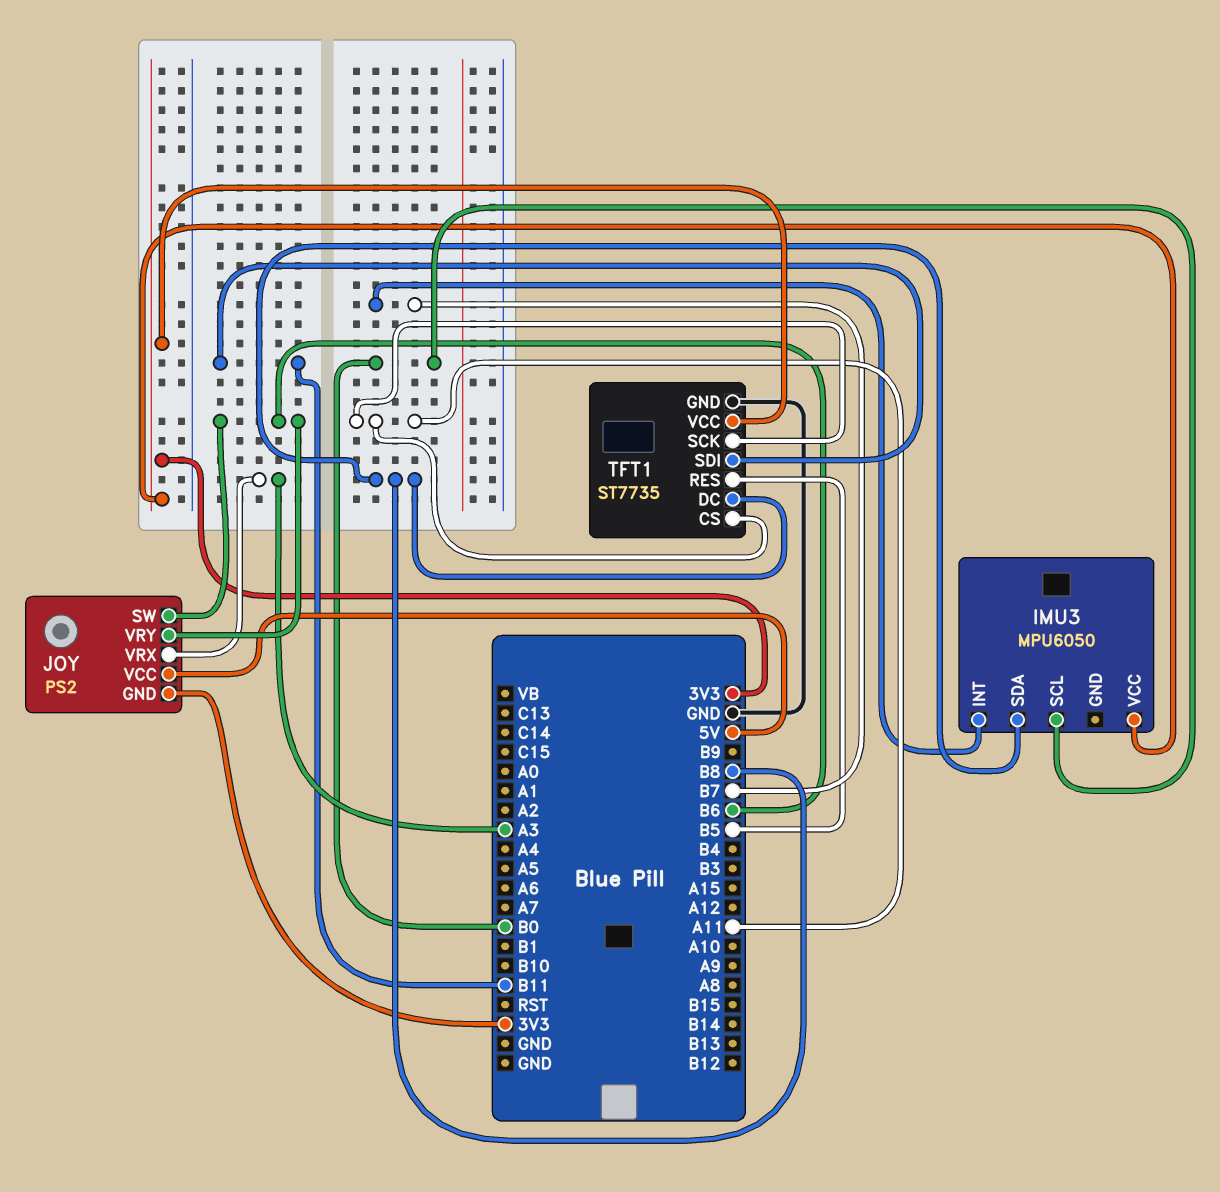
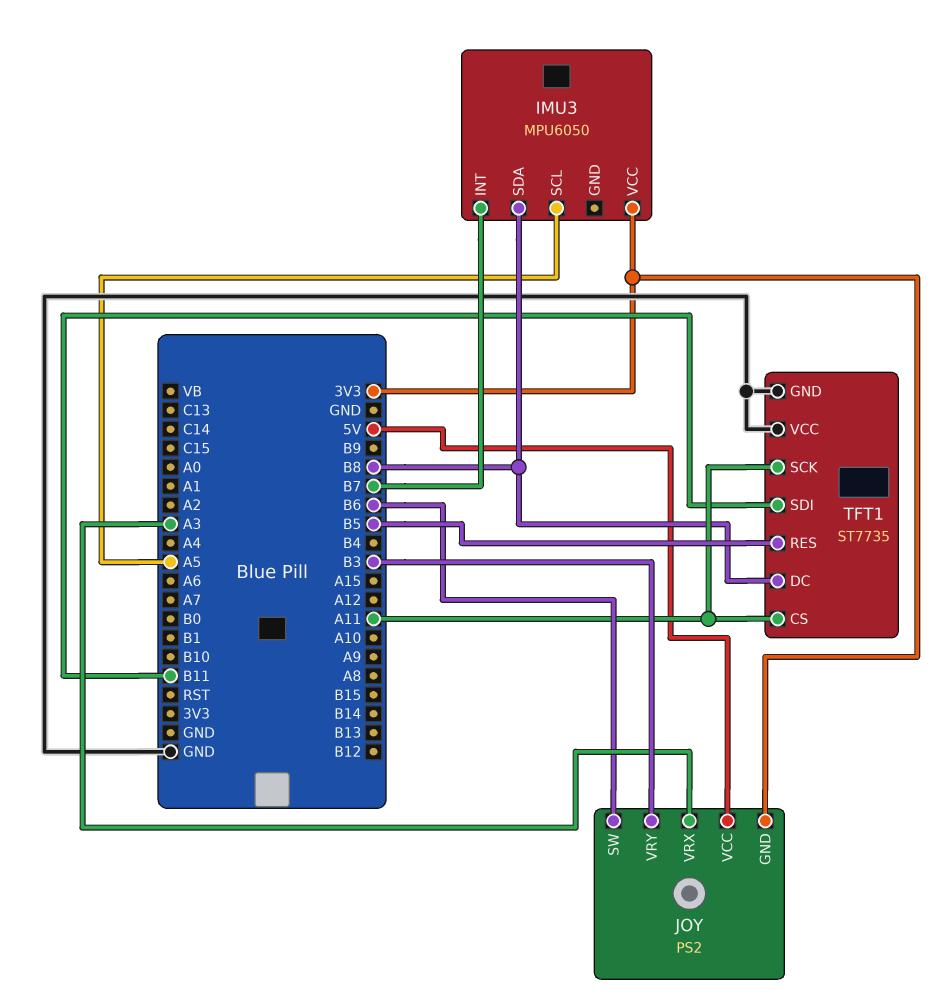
IMU3 pin SCL: B0 -> A5
JOY pin VRY: B6 -> B3
TFT1 pin VCC: 3V3 -> GND

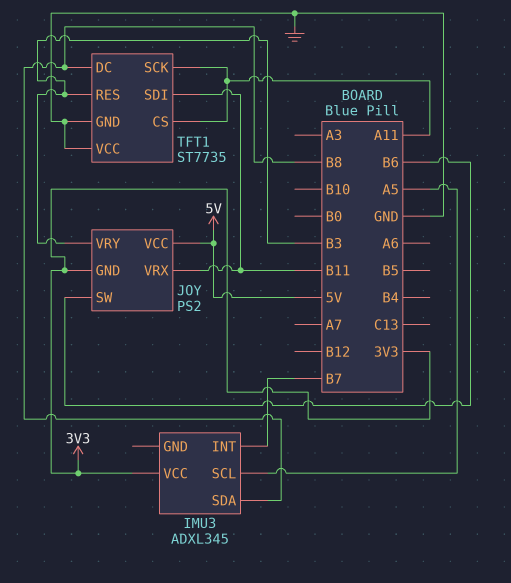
IMU3: MPU6050 -> ADXL345
JOY pin VRX: A3 -> B11
TFT1 pin RES: B5 -> B3

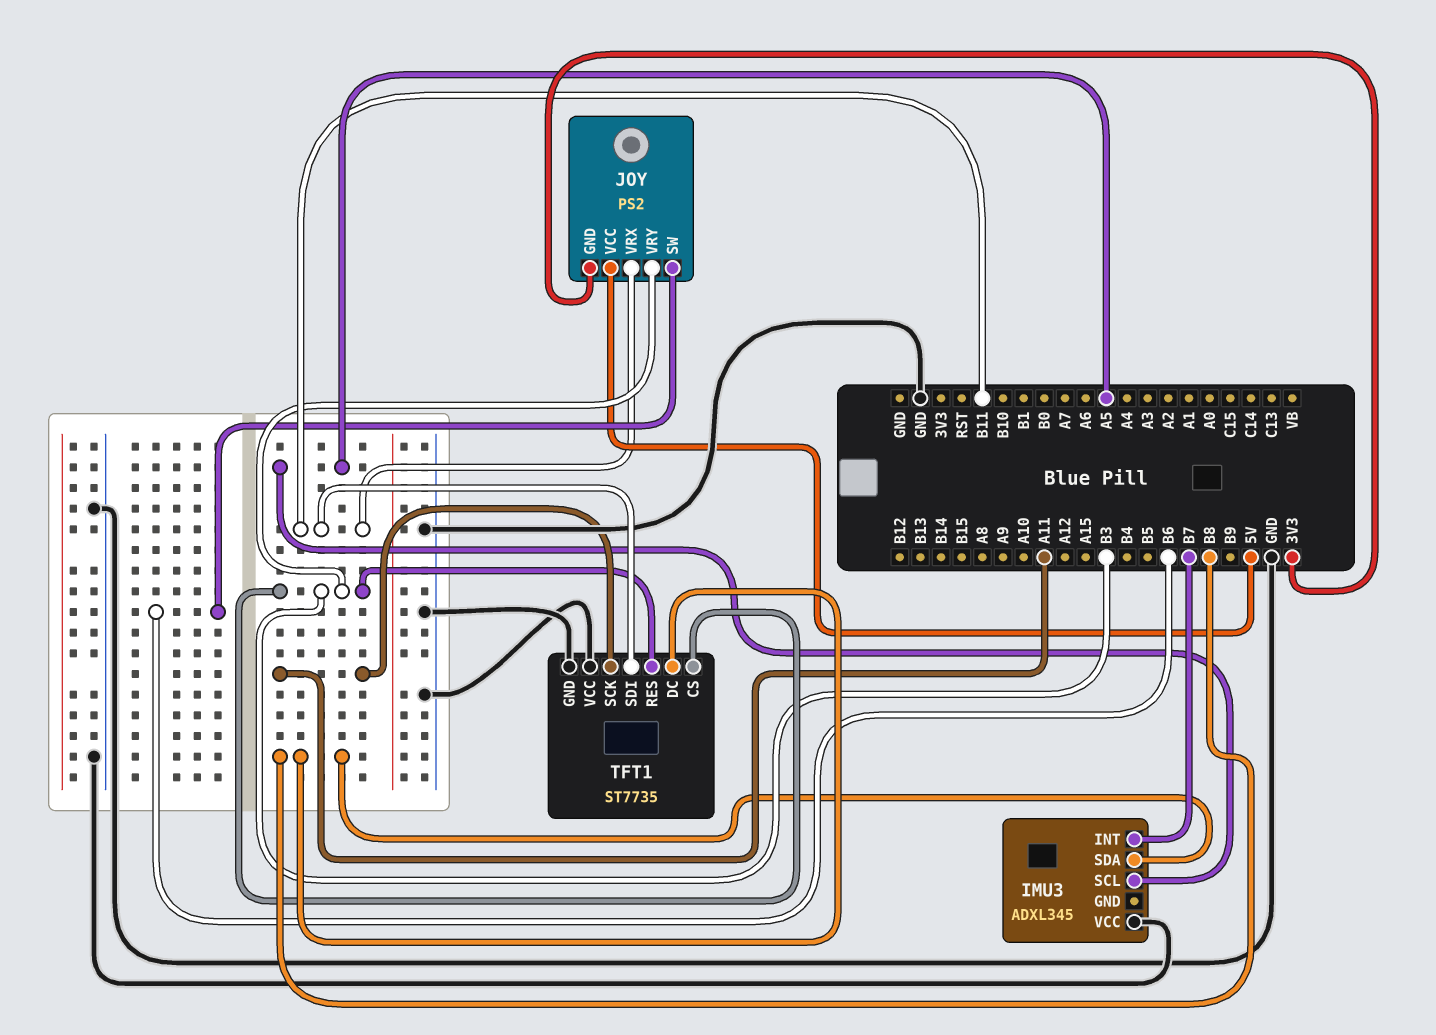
IMU3 pin VCC: 3V3 -> GND
TFT1 pin CS: A11 -> B3

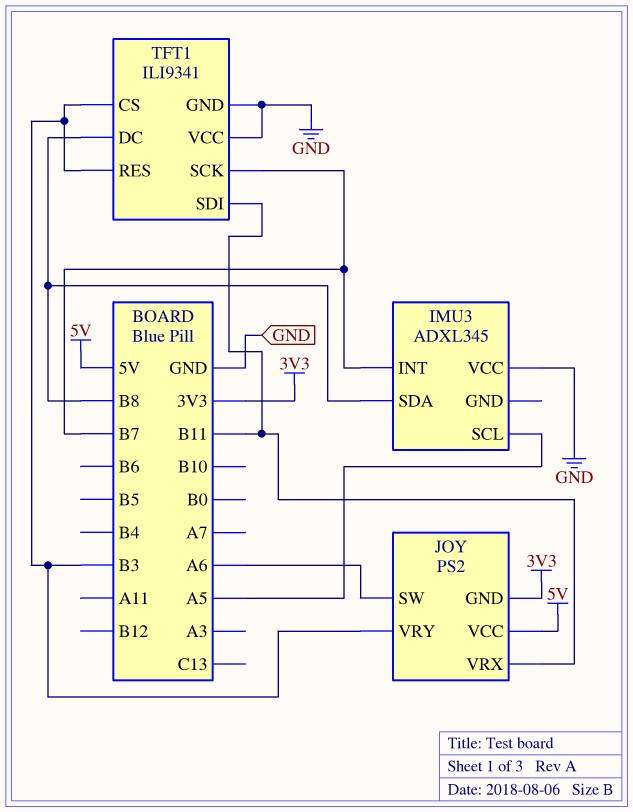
JOY pin SW: B6 -> A6
TFT1: ST7735 -> ILI9341
TFT1 pin SCK: A11 -> B7

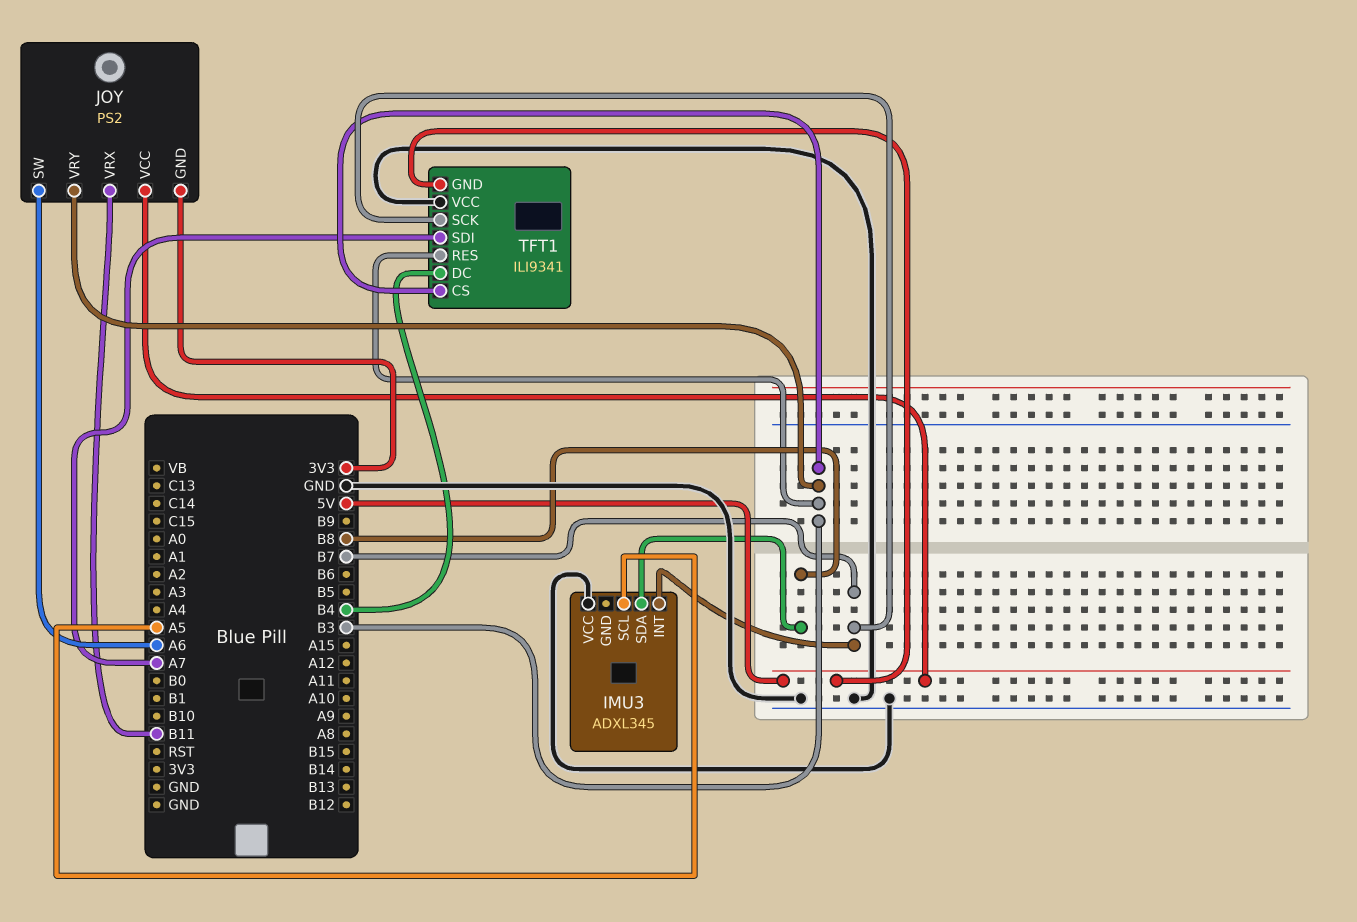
TFT1 pin DC: B8 -> B4
TFT1 pin GND: GND -> 5V
TFT1 pin SDI: B11 -> A7

